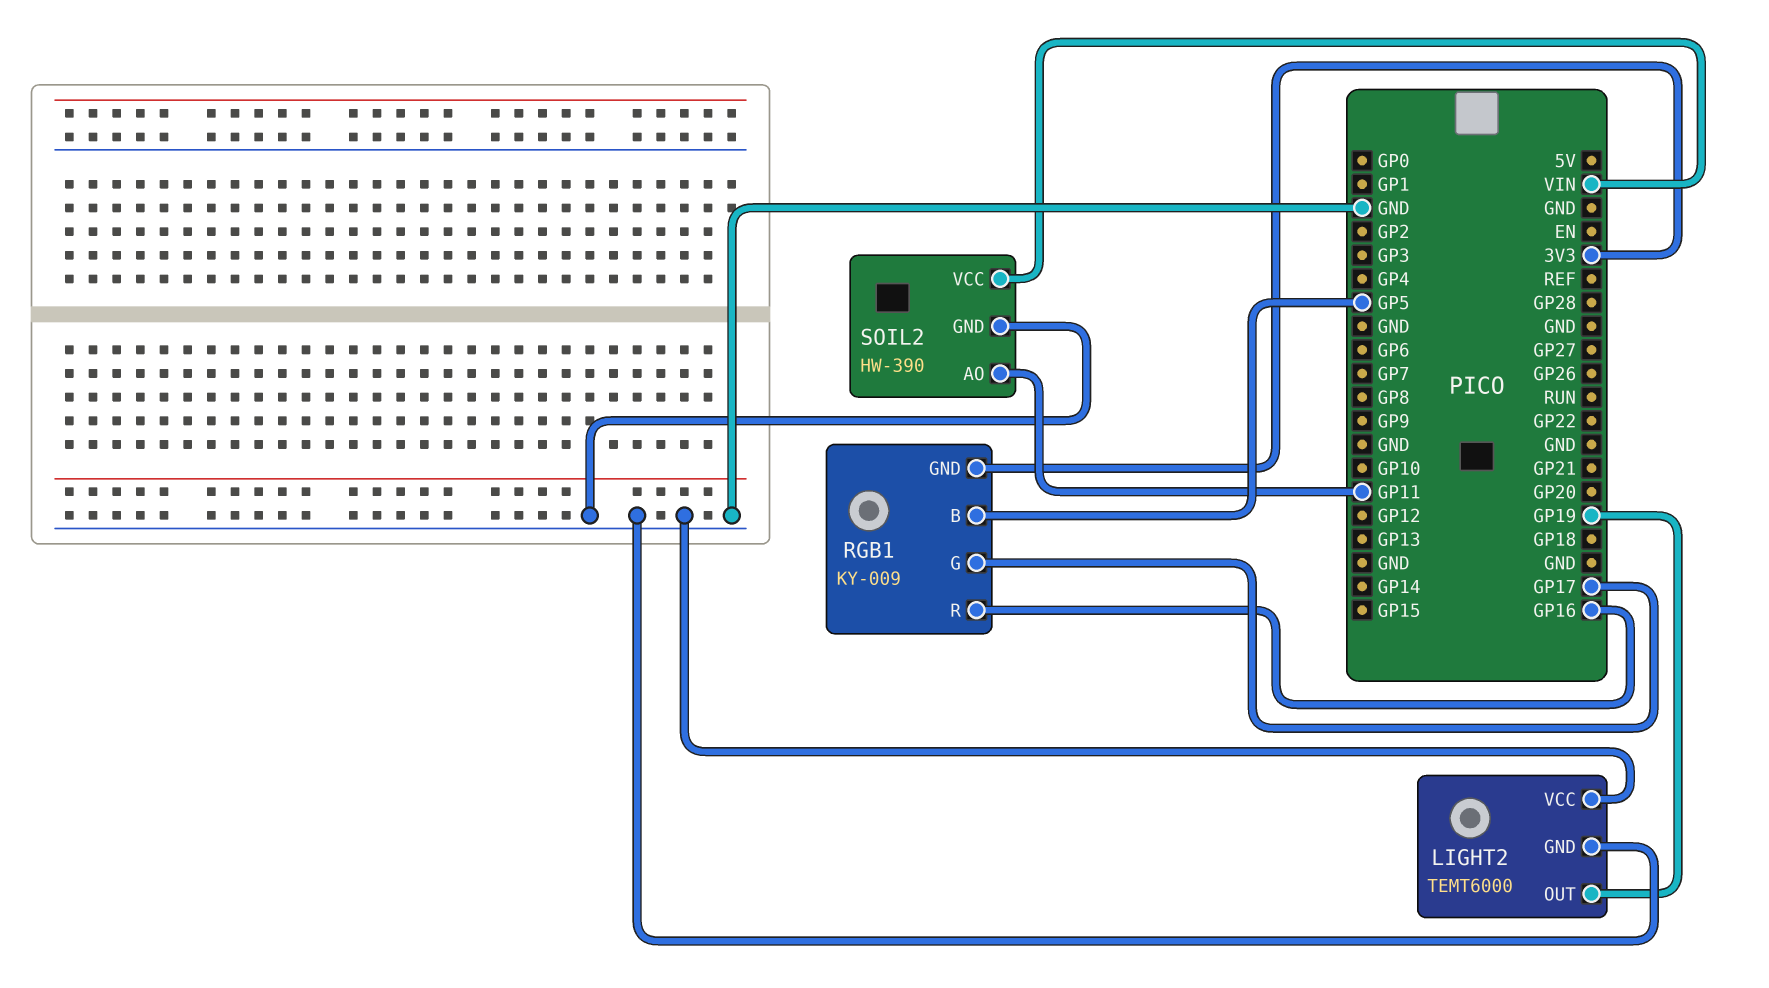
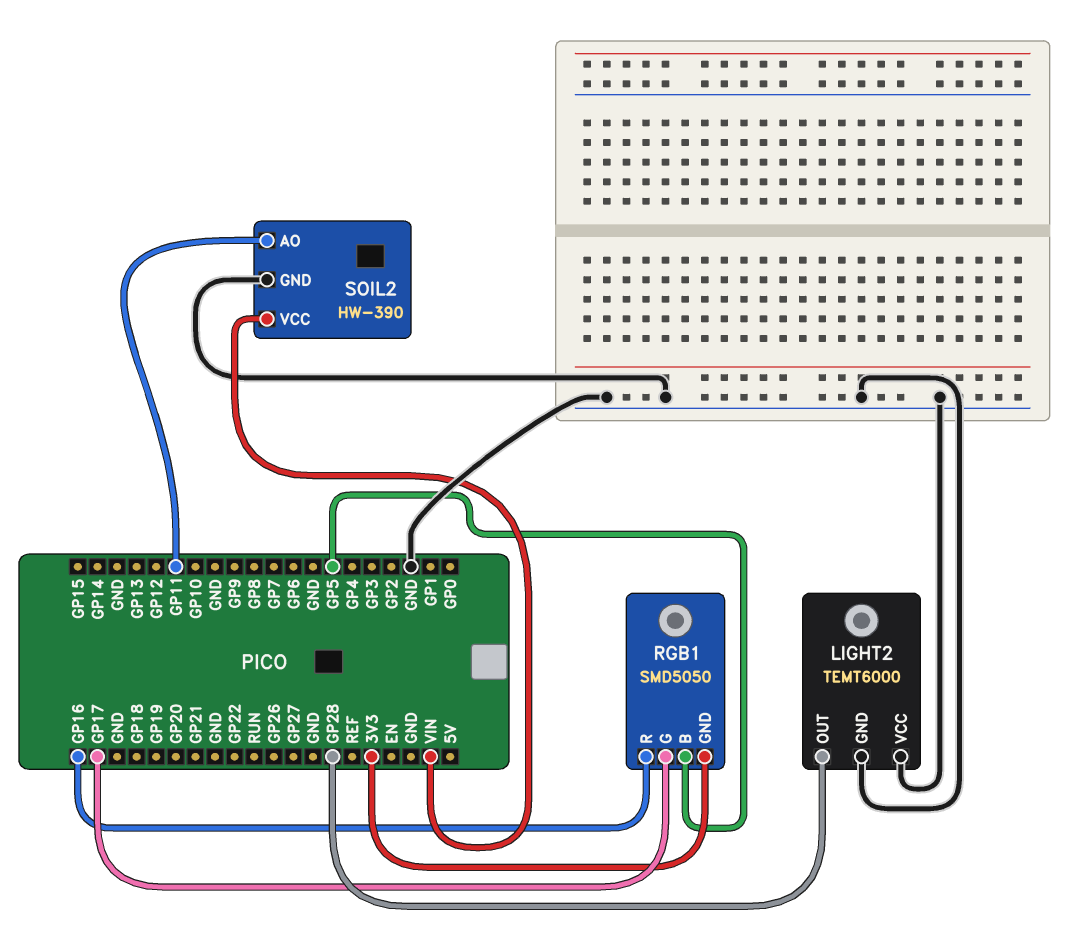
LIGHT2 pin OUT: GP19 -> GP28
RGB1: KY-009 -> SMD5050

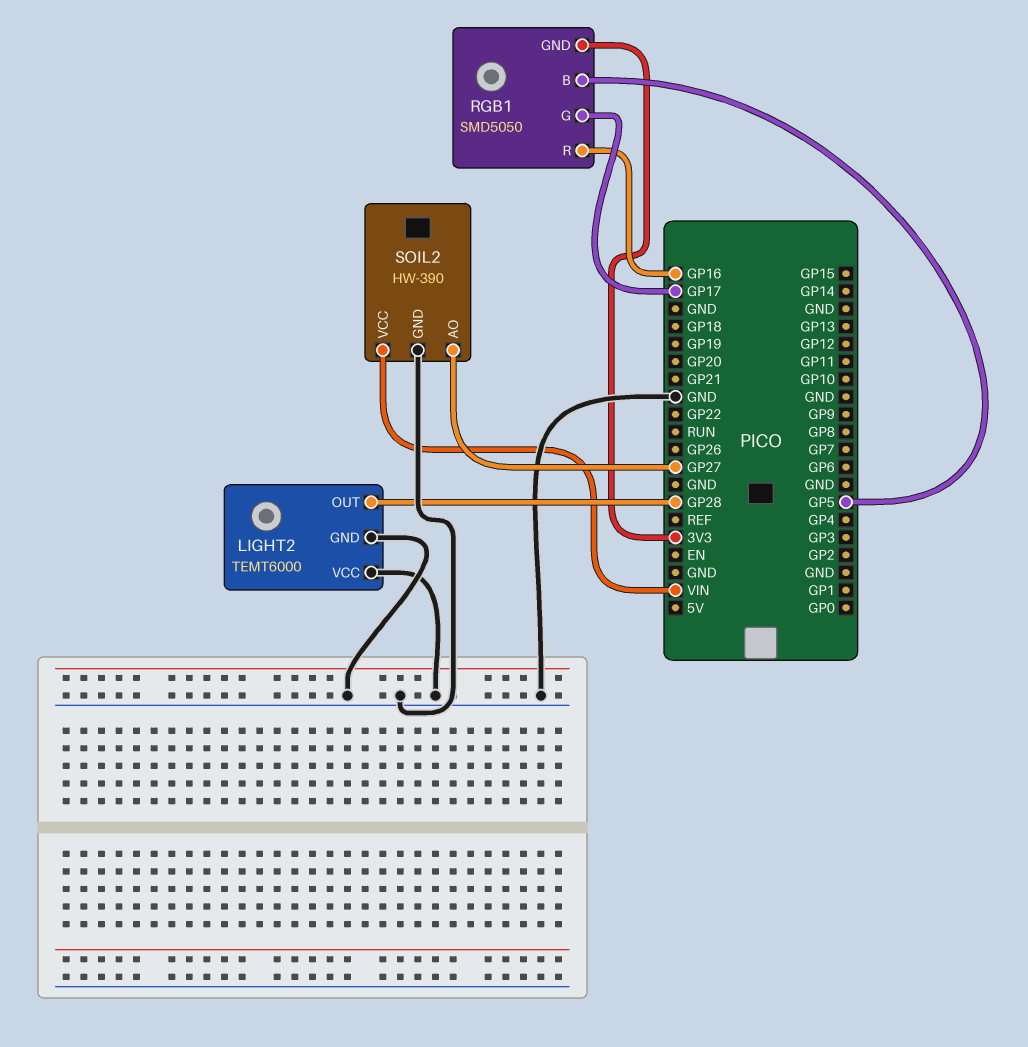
SOIL2 pin AO: GP11 -> GP27

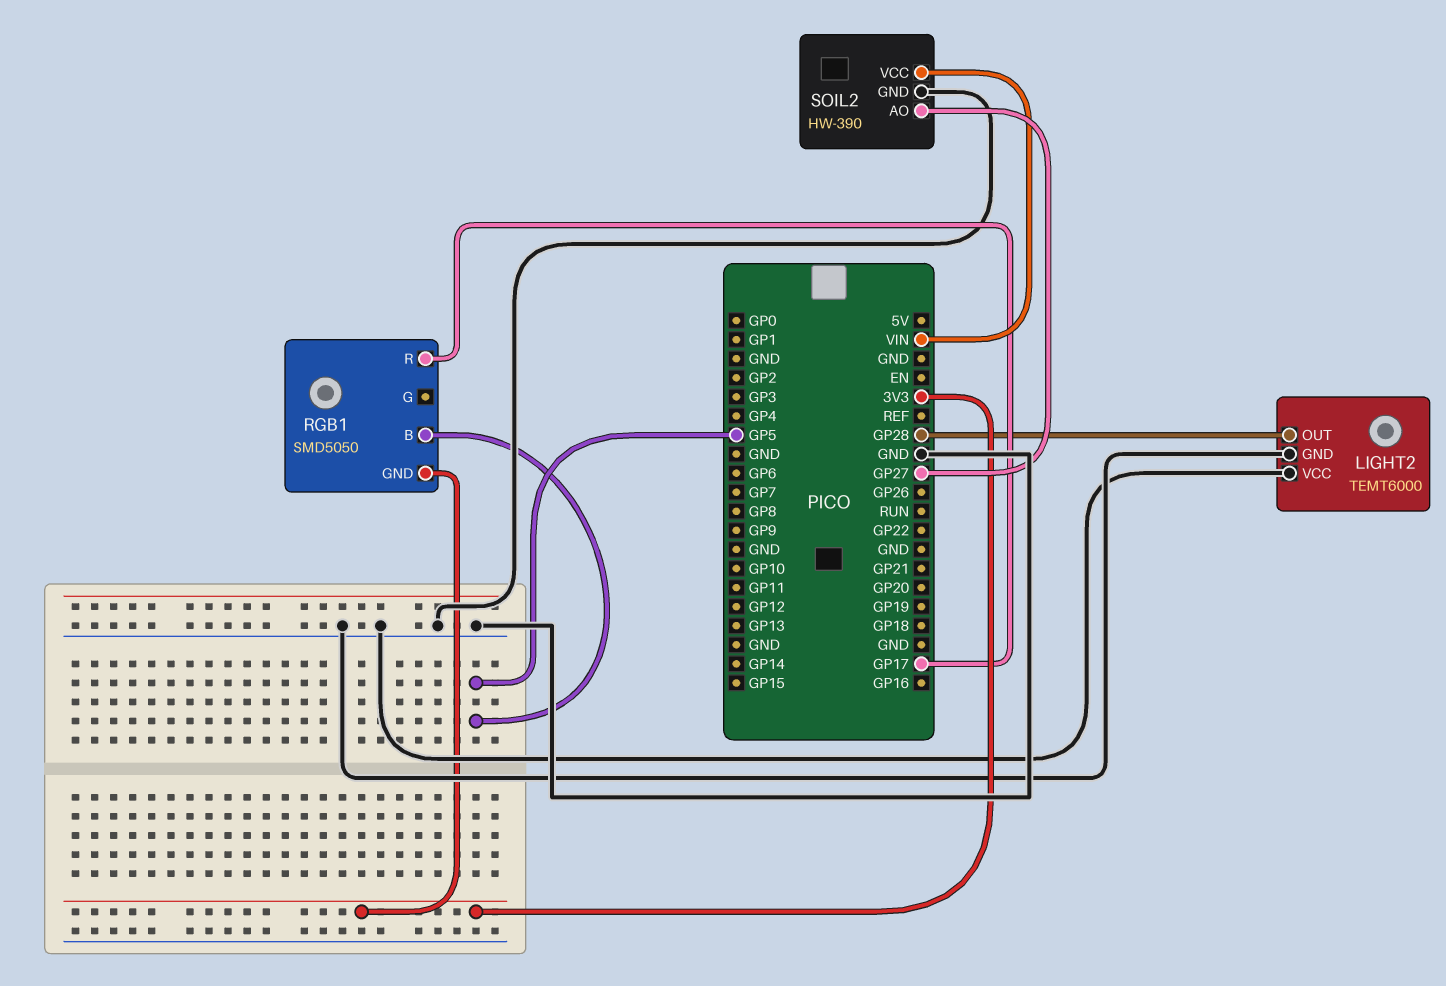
RGB1 pin G: GP17 -> none
RGB1 pin R: GP16 -> GP17

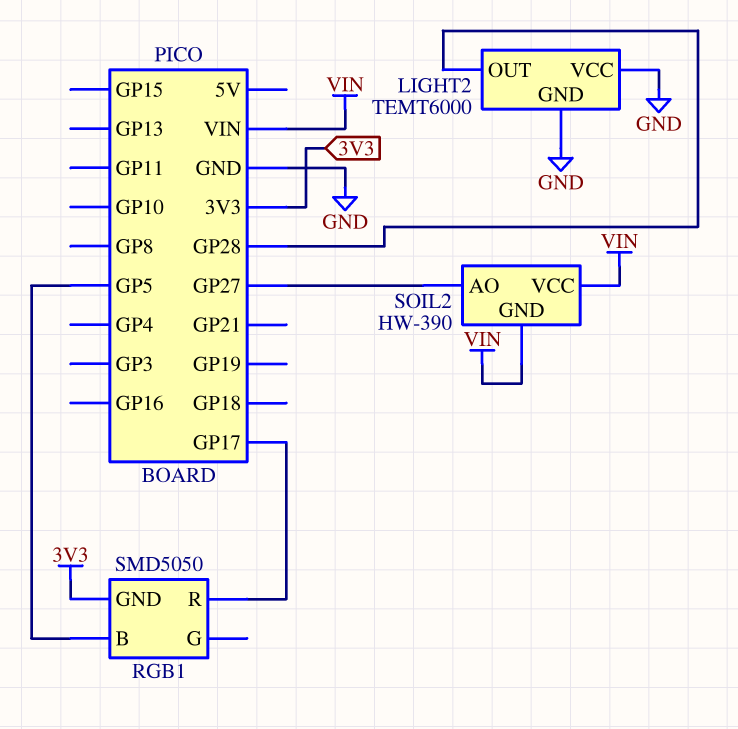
SOIL2 pin GND: GND -> VIN

